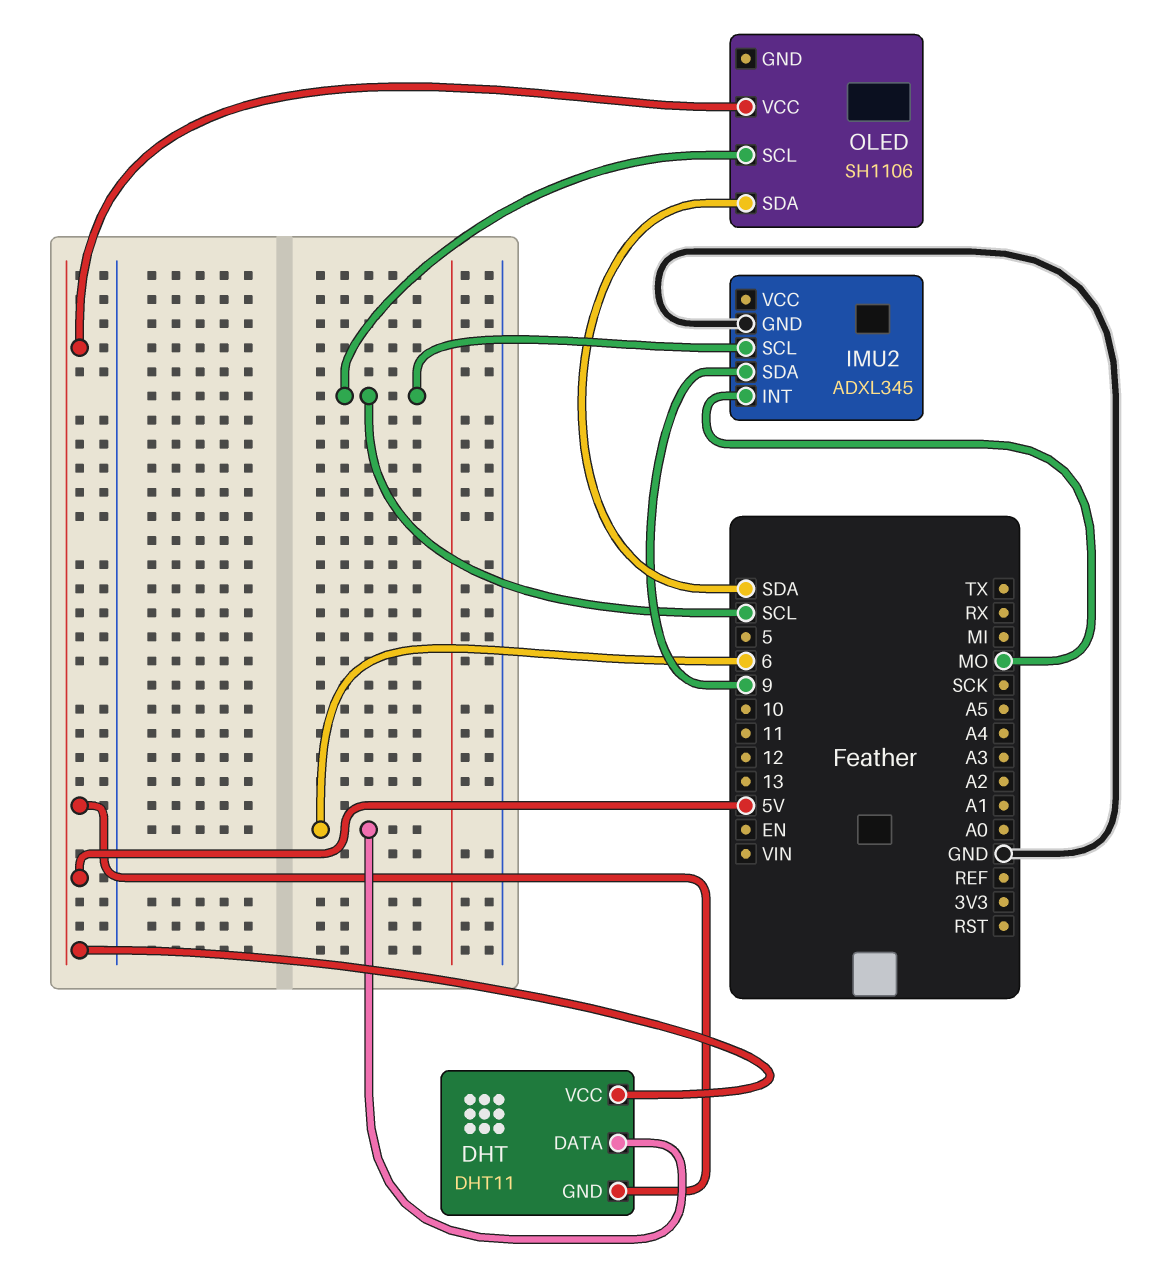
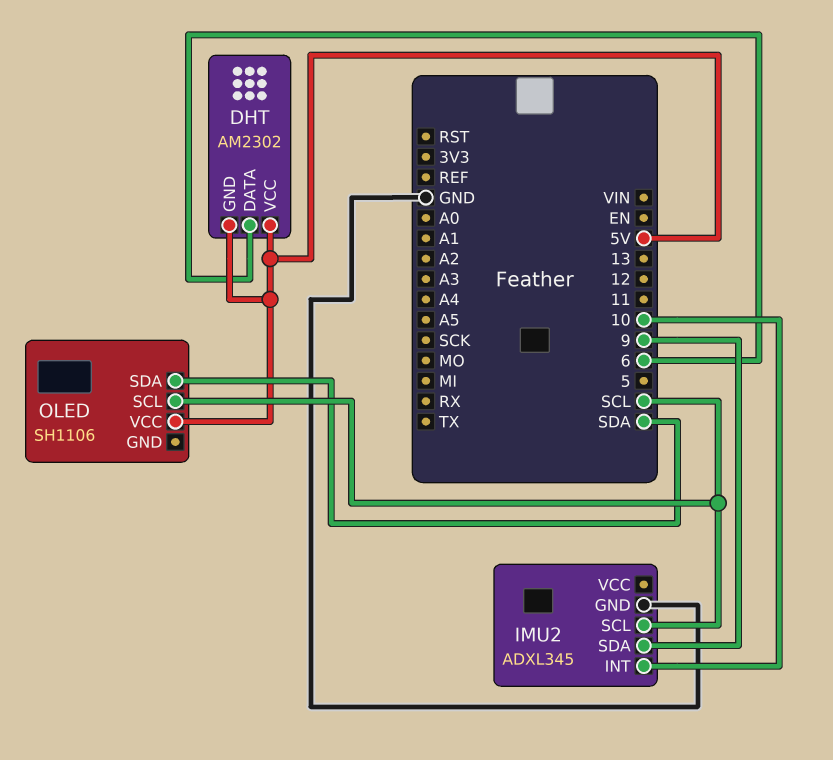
DHT: DHT11 -> AM2302
IMU2 pin INT: MO -> 10

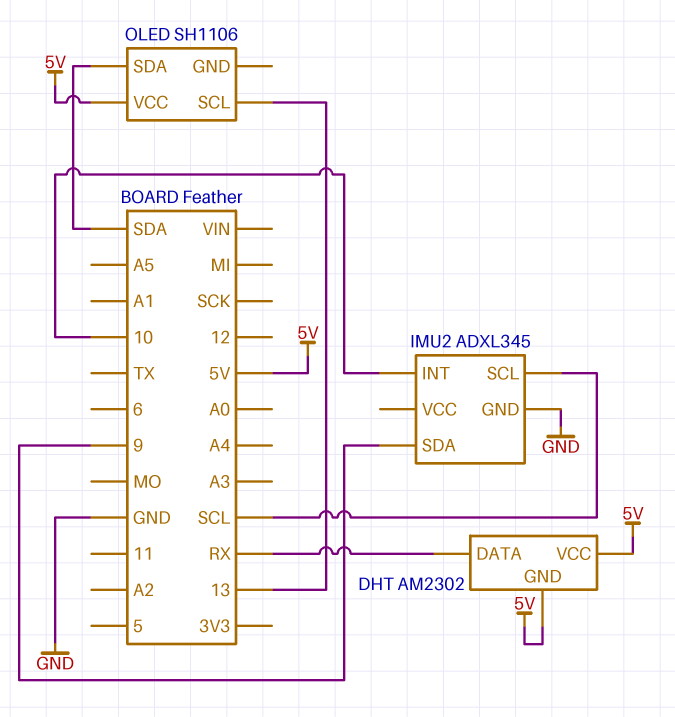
DHT pin DATA: 6 -> RX
OLED pin SCL: SCL -> 13

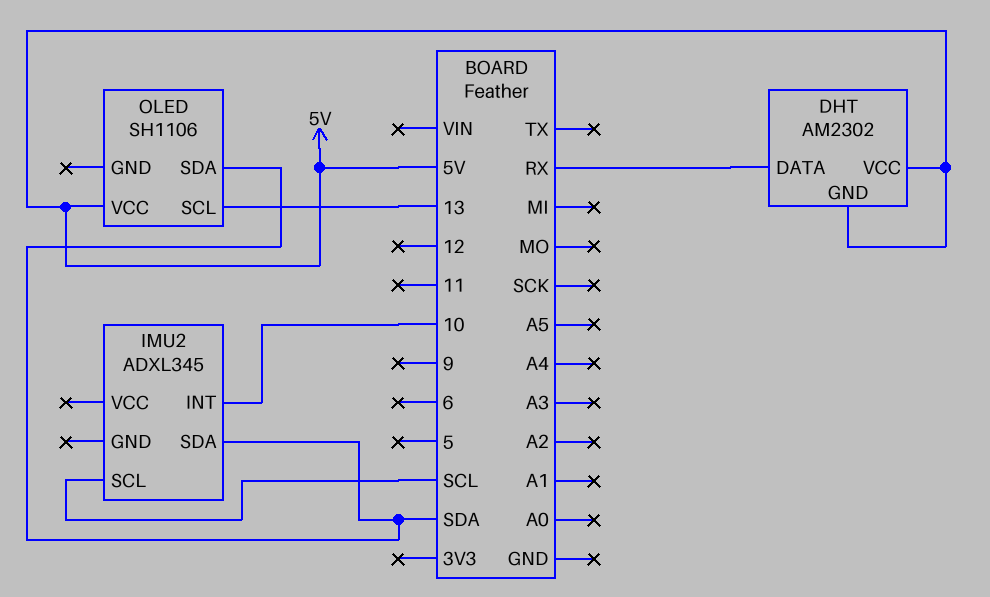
IMU2 pin GND: GND -> none
IMU2 pin SDA: 9 -> SDA

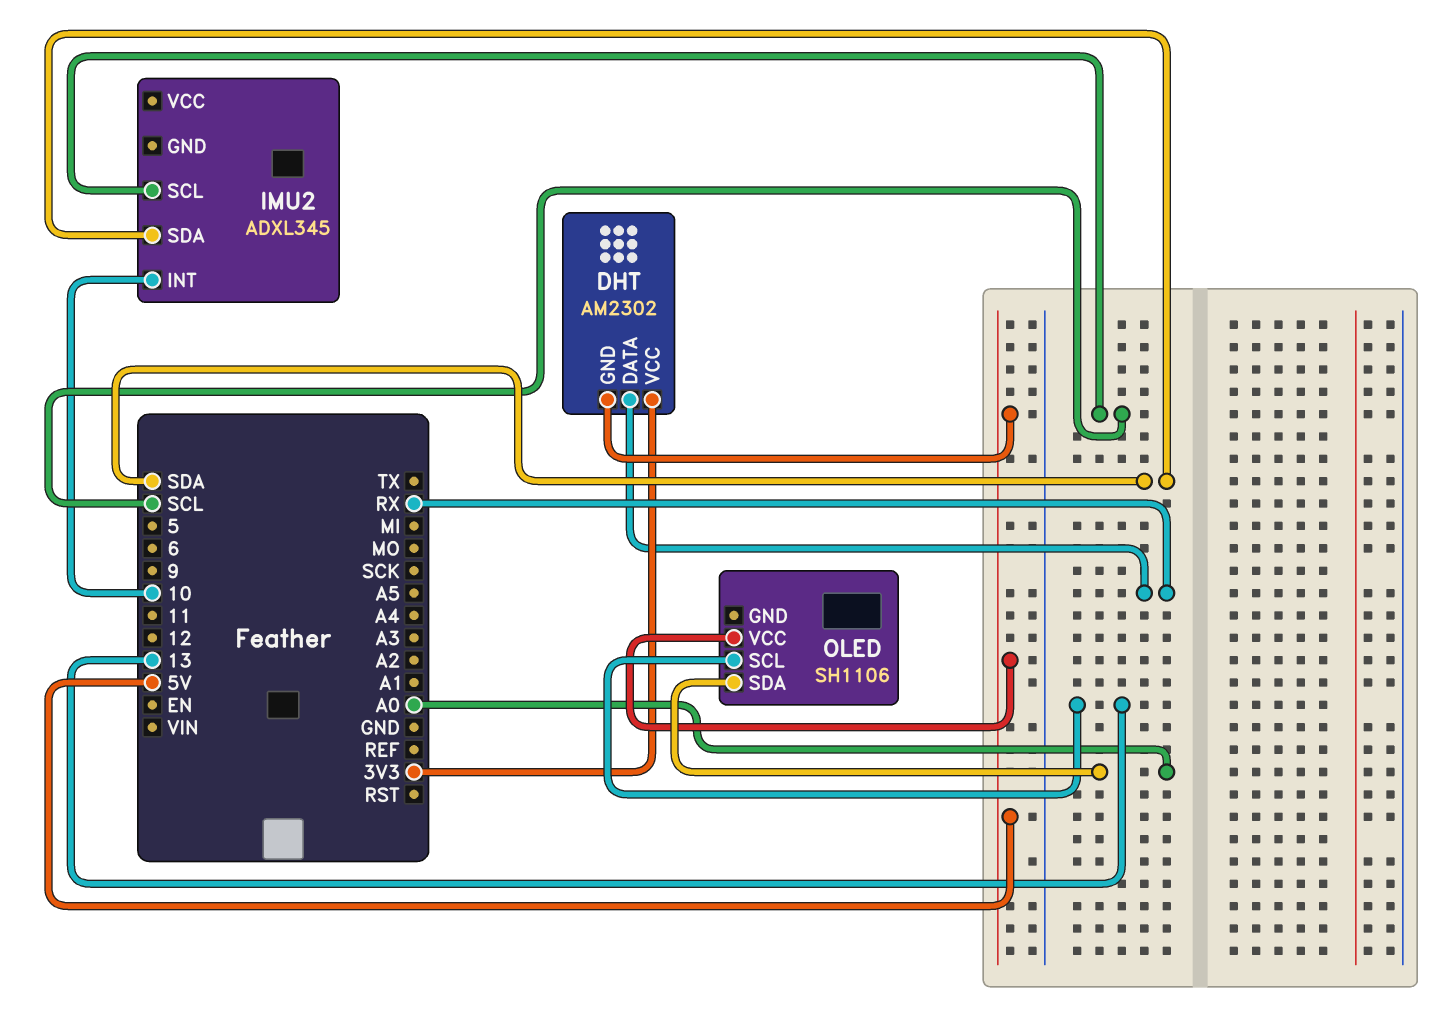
DHT pin VCC: 5V -> 3V3
OLED pin SDA: SDA -> A0

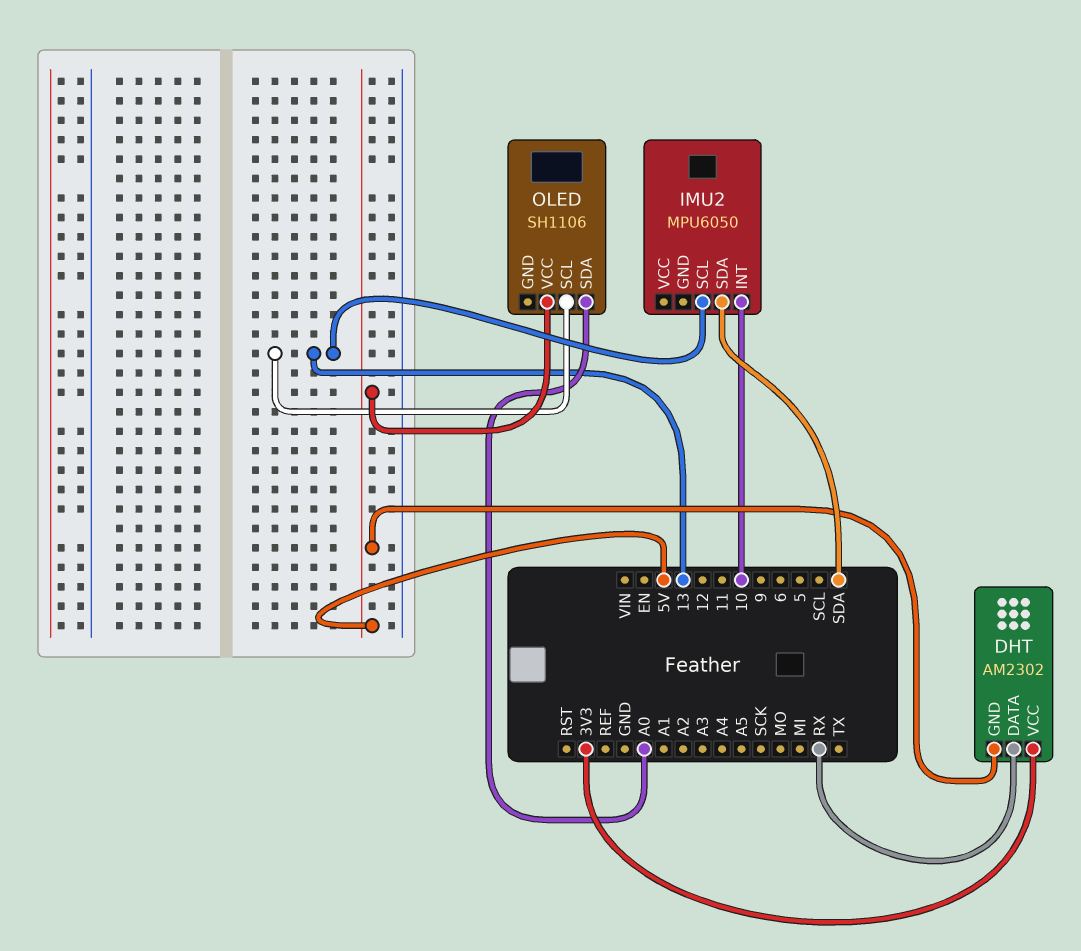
IMU2: ADXL345 -> MPU6050
IMU2 pin SCL: SCL -> 13

